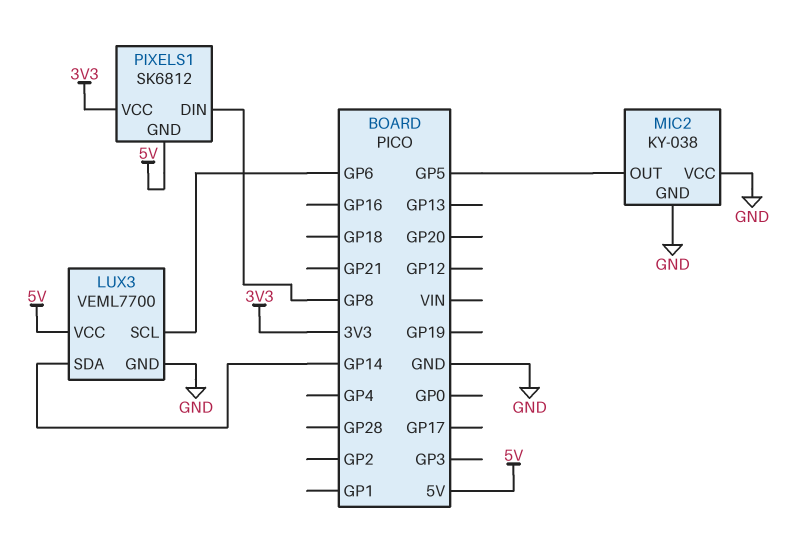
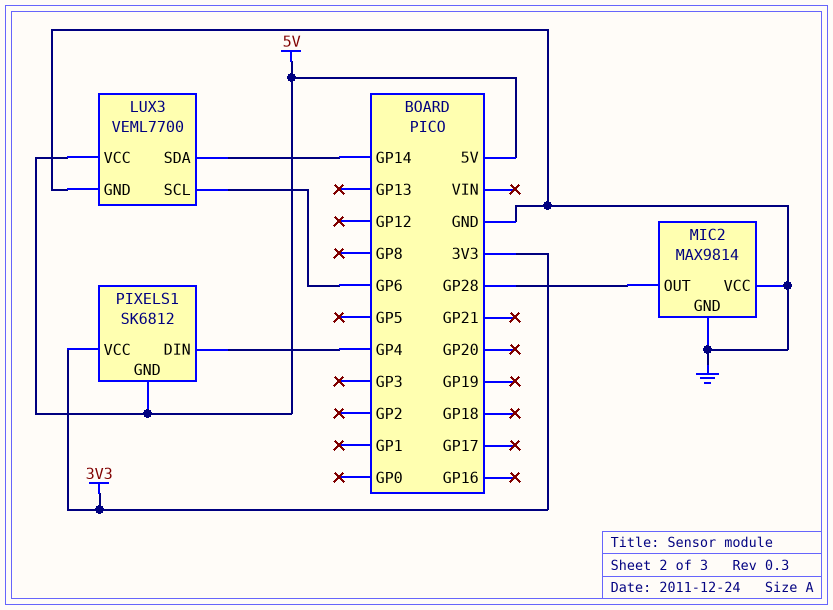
MIC2: KY-038 -> MAX9814
MIC2 pin OUT: GP5 -> GP28
PIXELS1 pin DIN: GP8 -> GP4

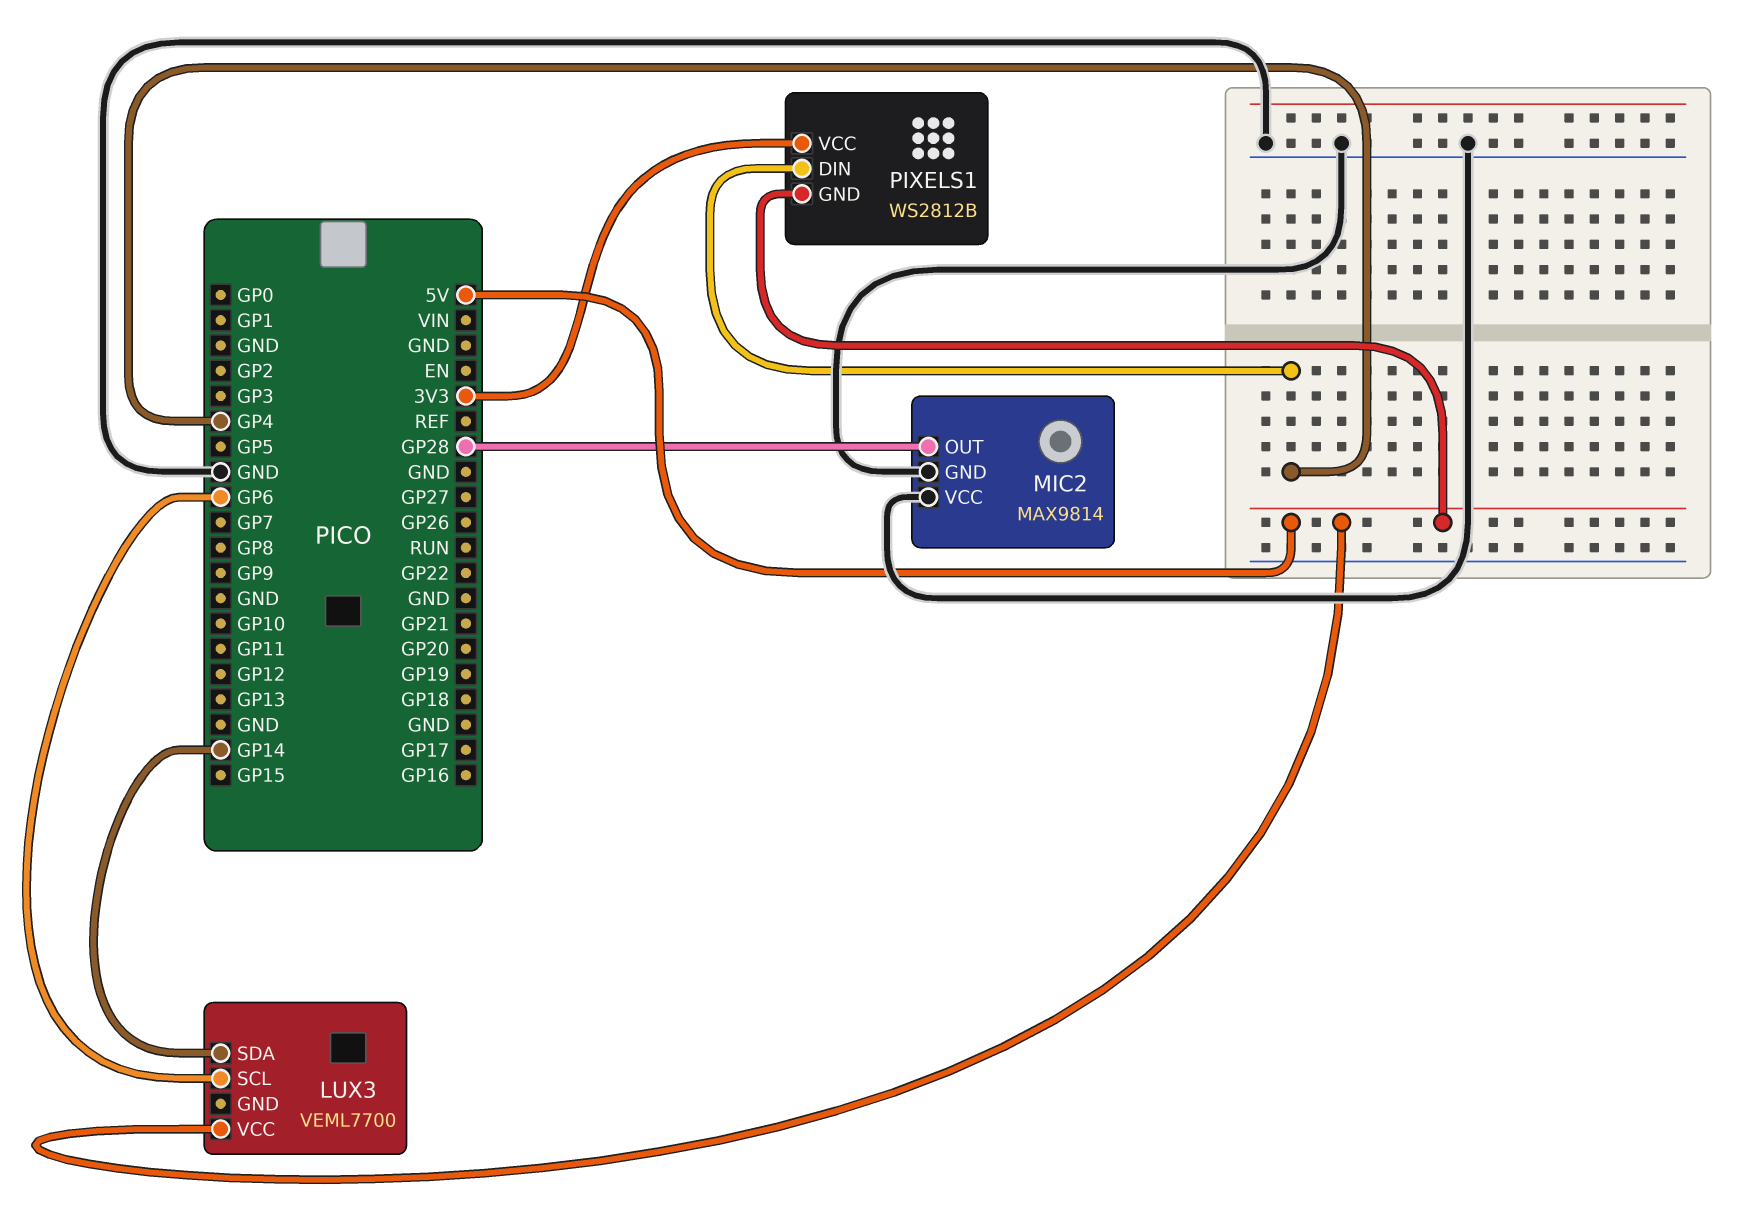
LUX3 pin GND: GND -> none
PIXELS1: SK6812 -> WS2812B

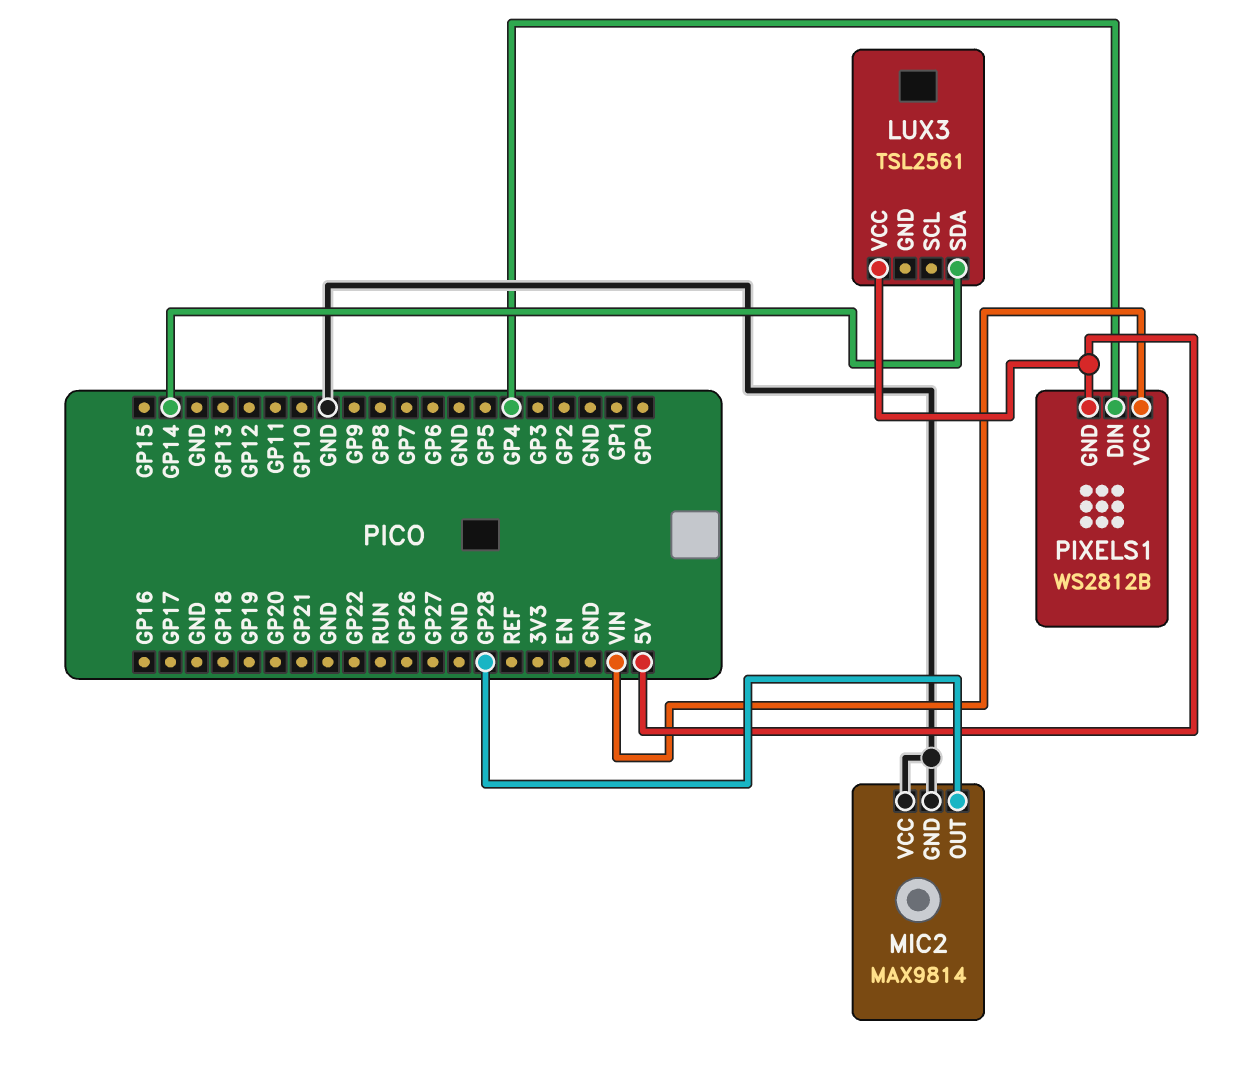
LUX3: VEML7700 -> TSL2561
LUX3 pin SCL: GP6 -> none
PIXELS1 pin VCC: 3V3 -> VIN

